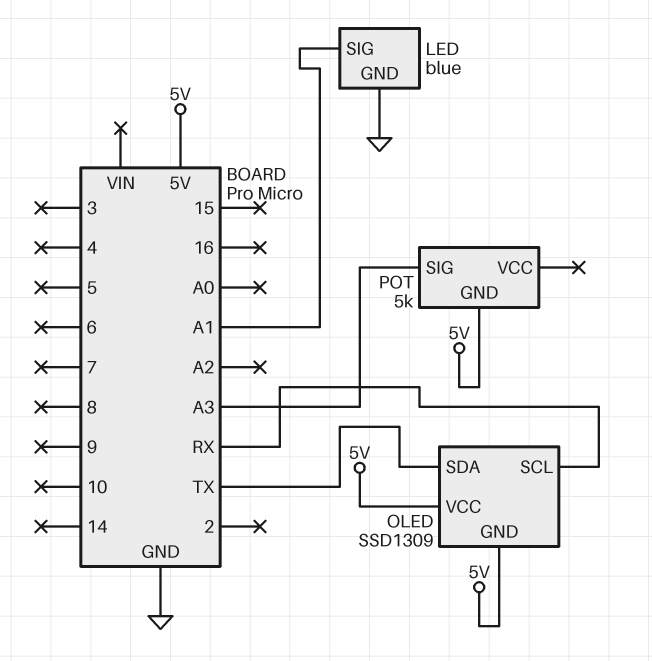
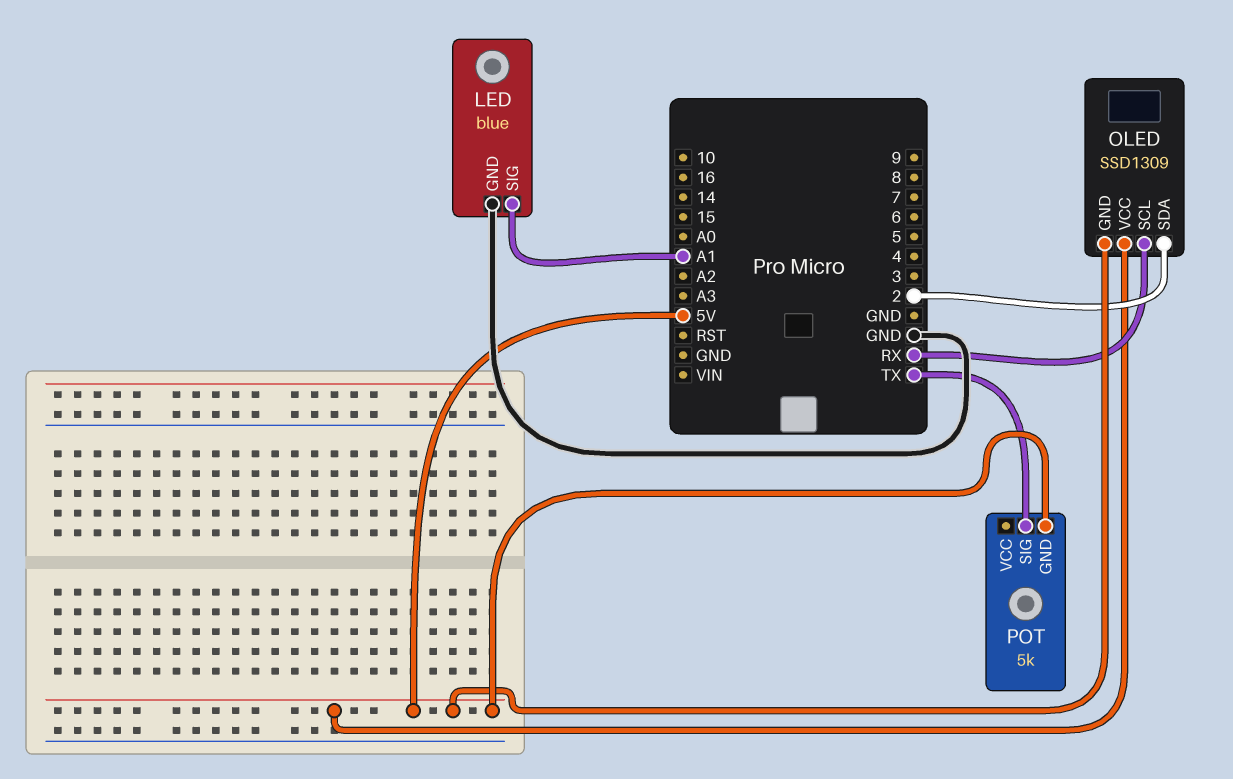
OLED pin SDA: TX -> 2
POT pin SIG: A3 -> TX

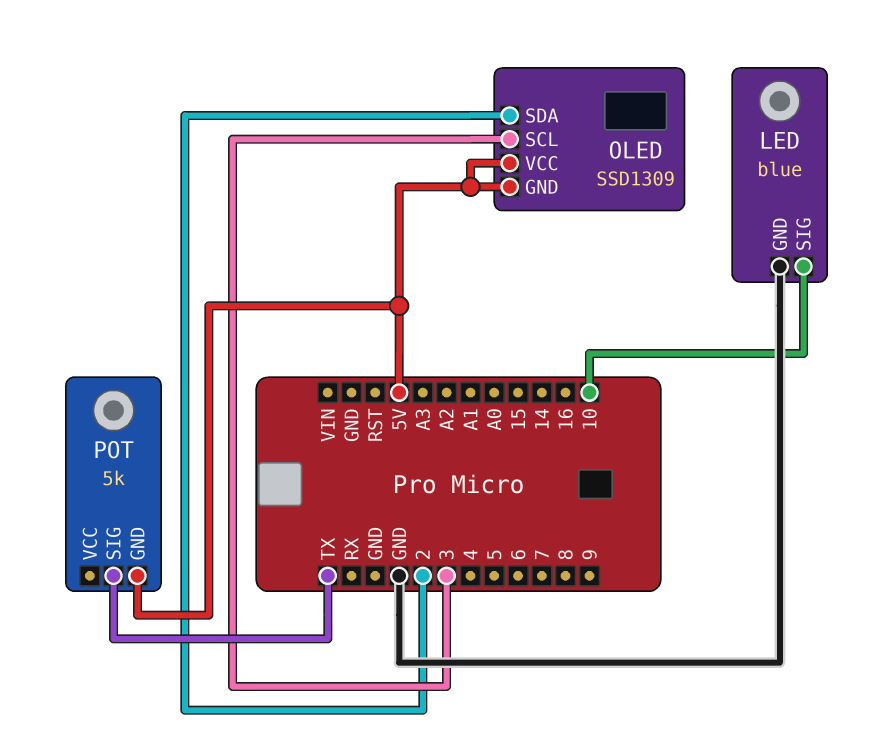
LED pin SIG: A1 -> 10
OLED pin SCL: RX -> 3

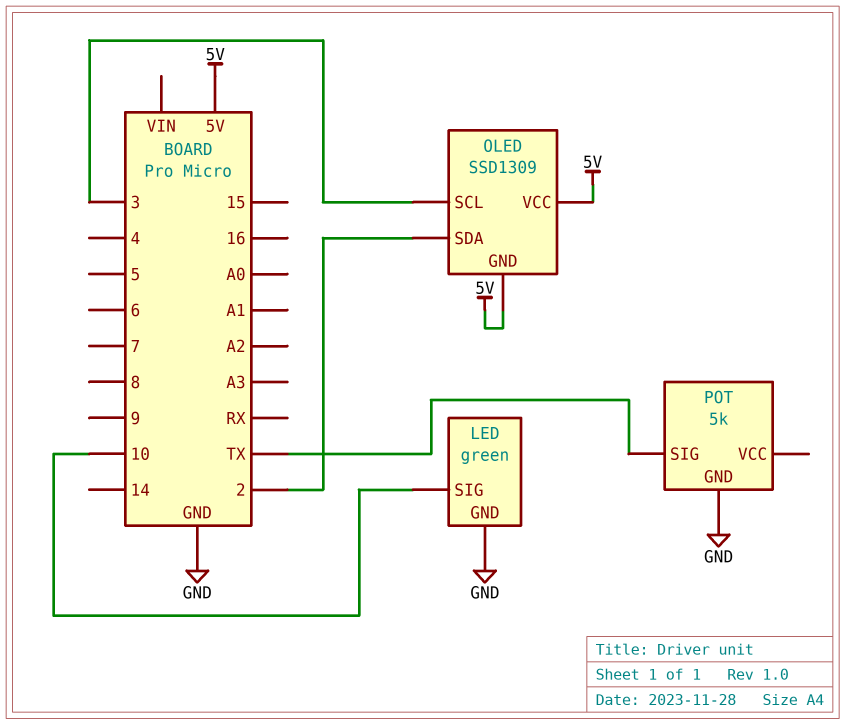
LED: blue -> green
POT pin GND: 5V -> GND

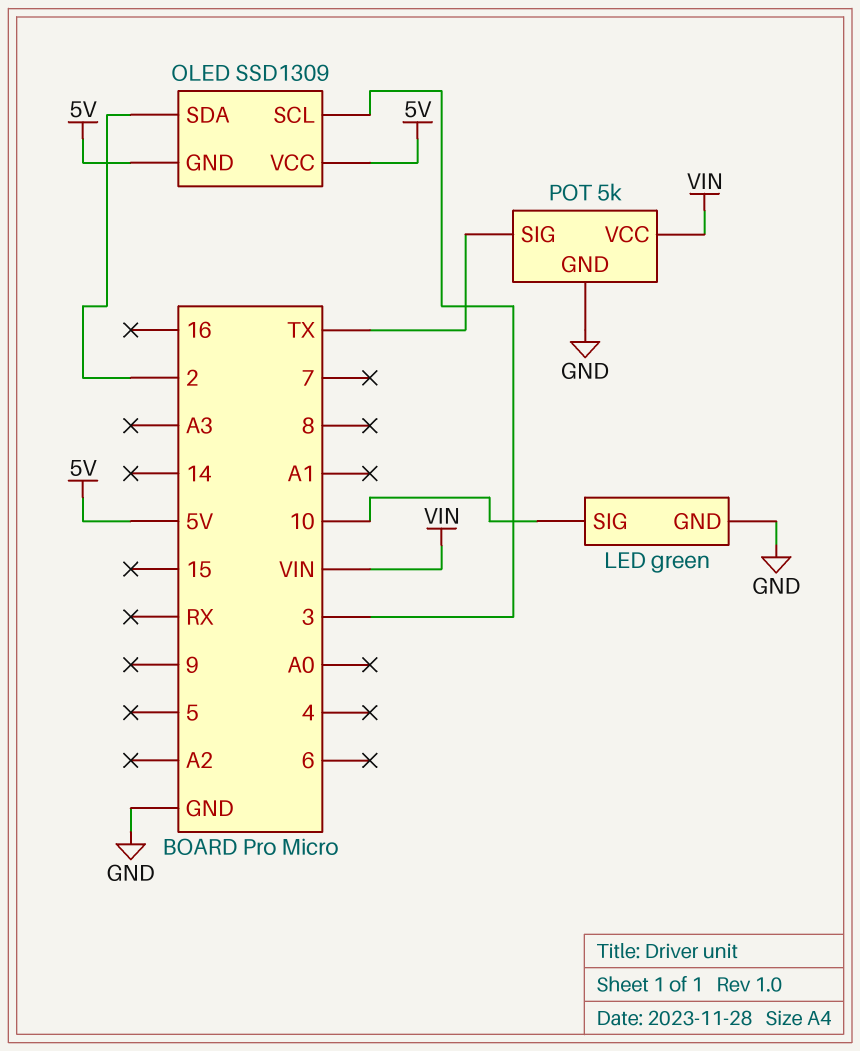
POT pin VCC: none -> VIN

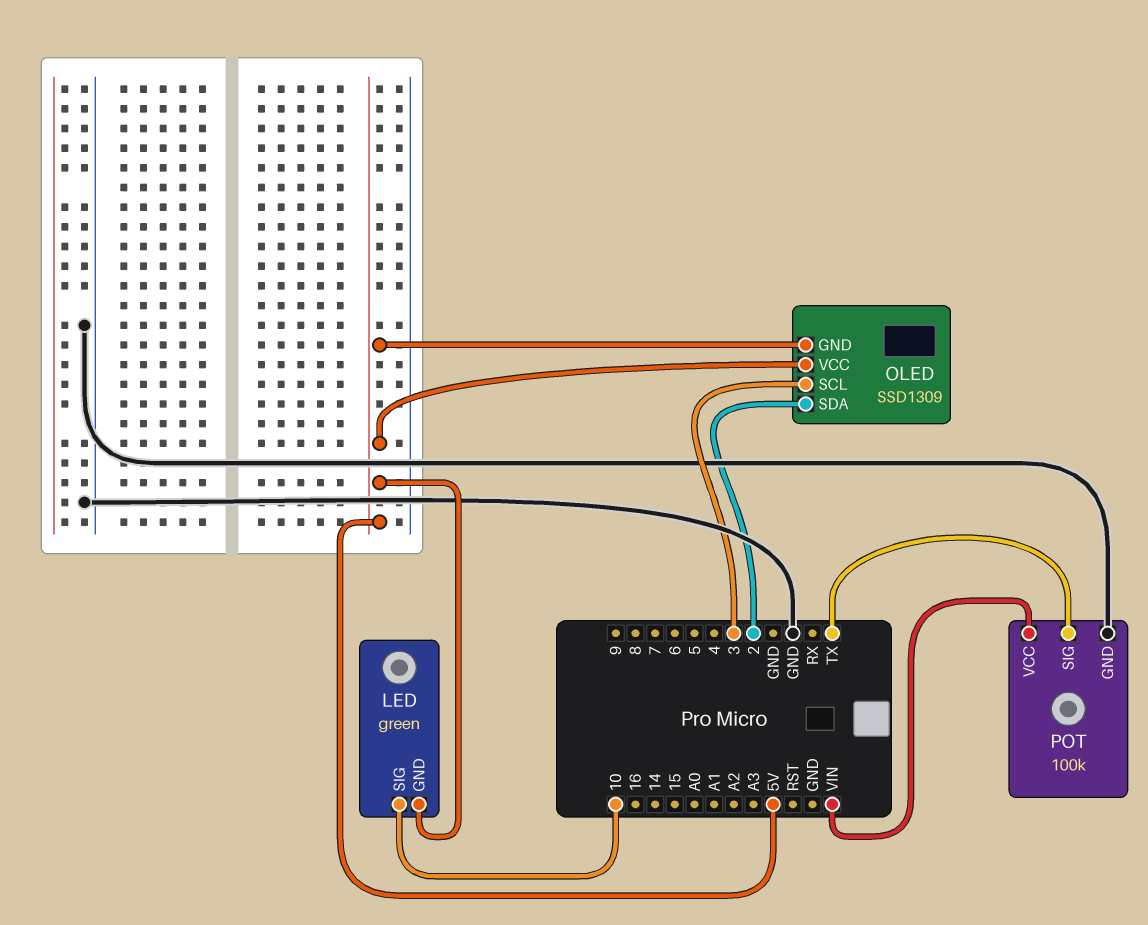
LED pin GND: GND -> 5V
POT: 5k -> 100k

